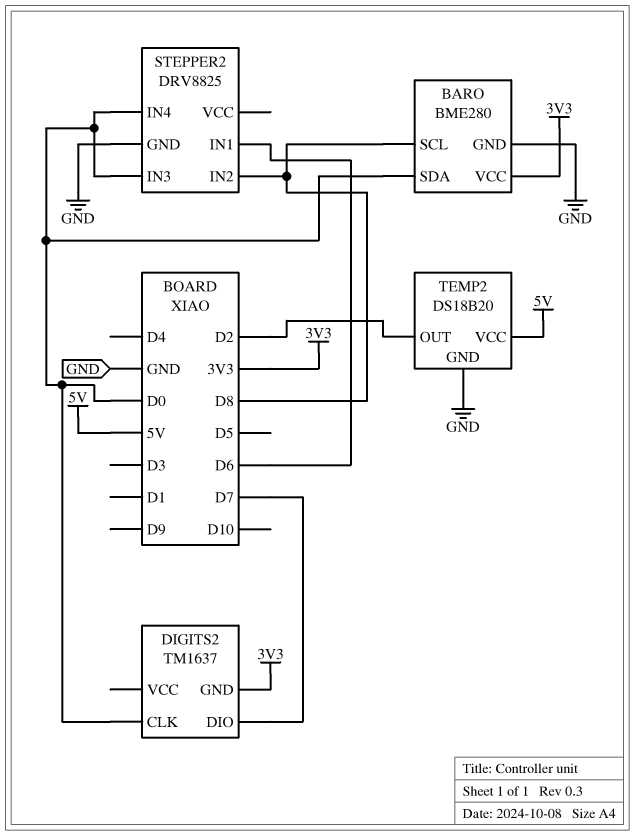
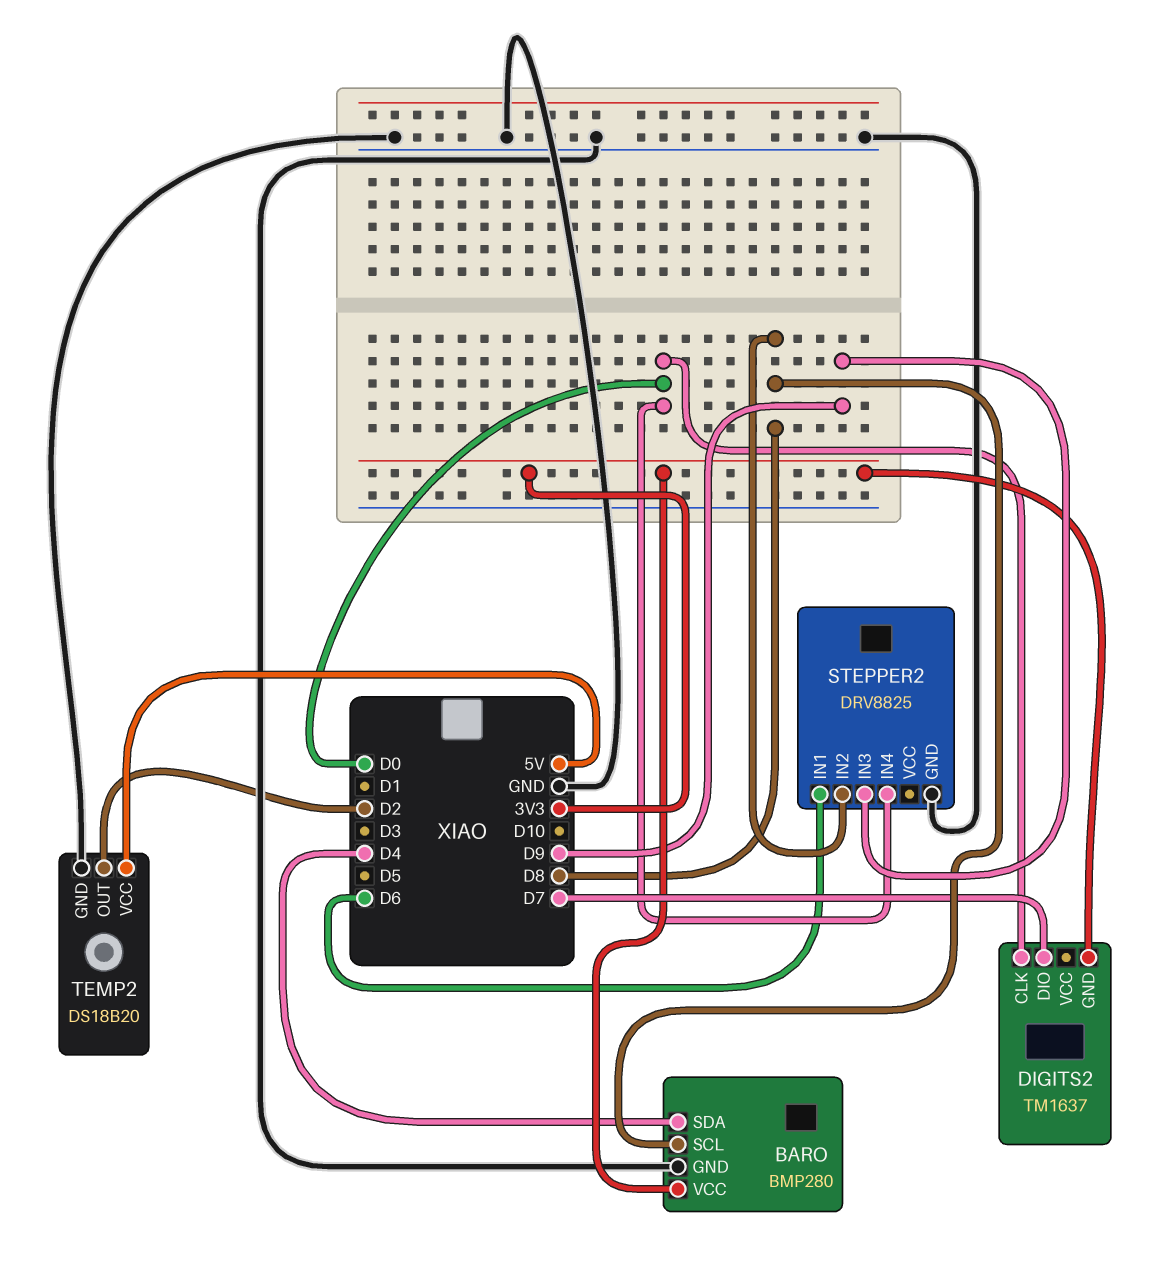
BARO: BME280 -> BMP280
BARO pin SDA: D0 -> D4
STEPPER2 pin IN3: D0 -> D9

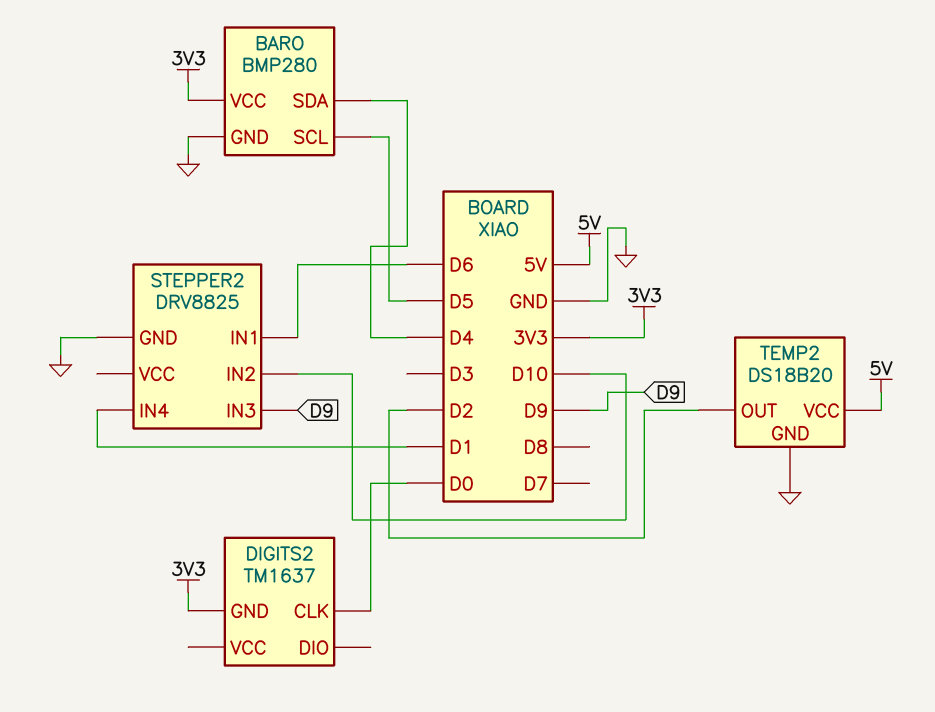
BARO pin SCL: D8 -> D5
DIGITS2 pin DIO: D7 -> none
STEPPER2 pin IN2: D8 -> D10
STEPPER2 pin IN4: D0 -> D1

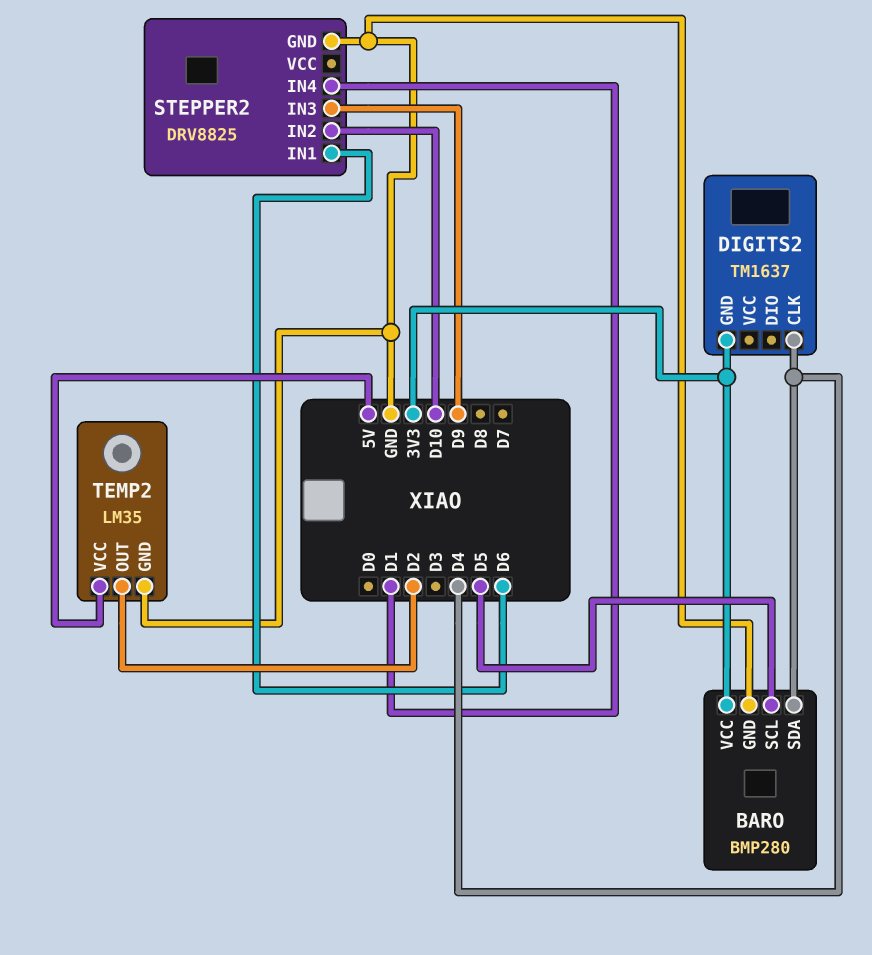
DIGITS2 pin CLK: D0 -> D4
TEMP2: DS18B20 -> LM35

